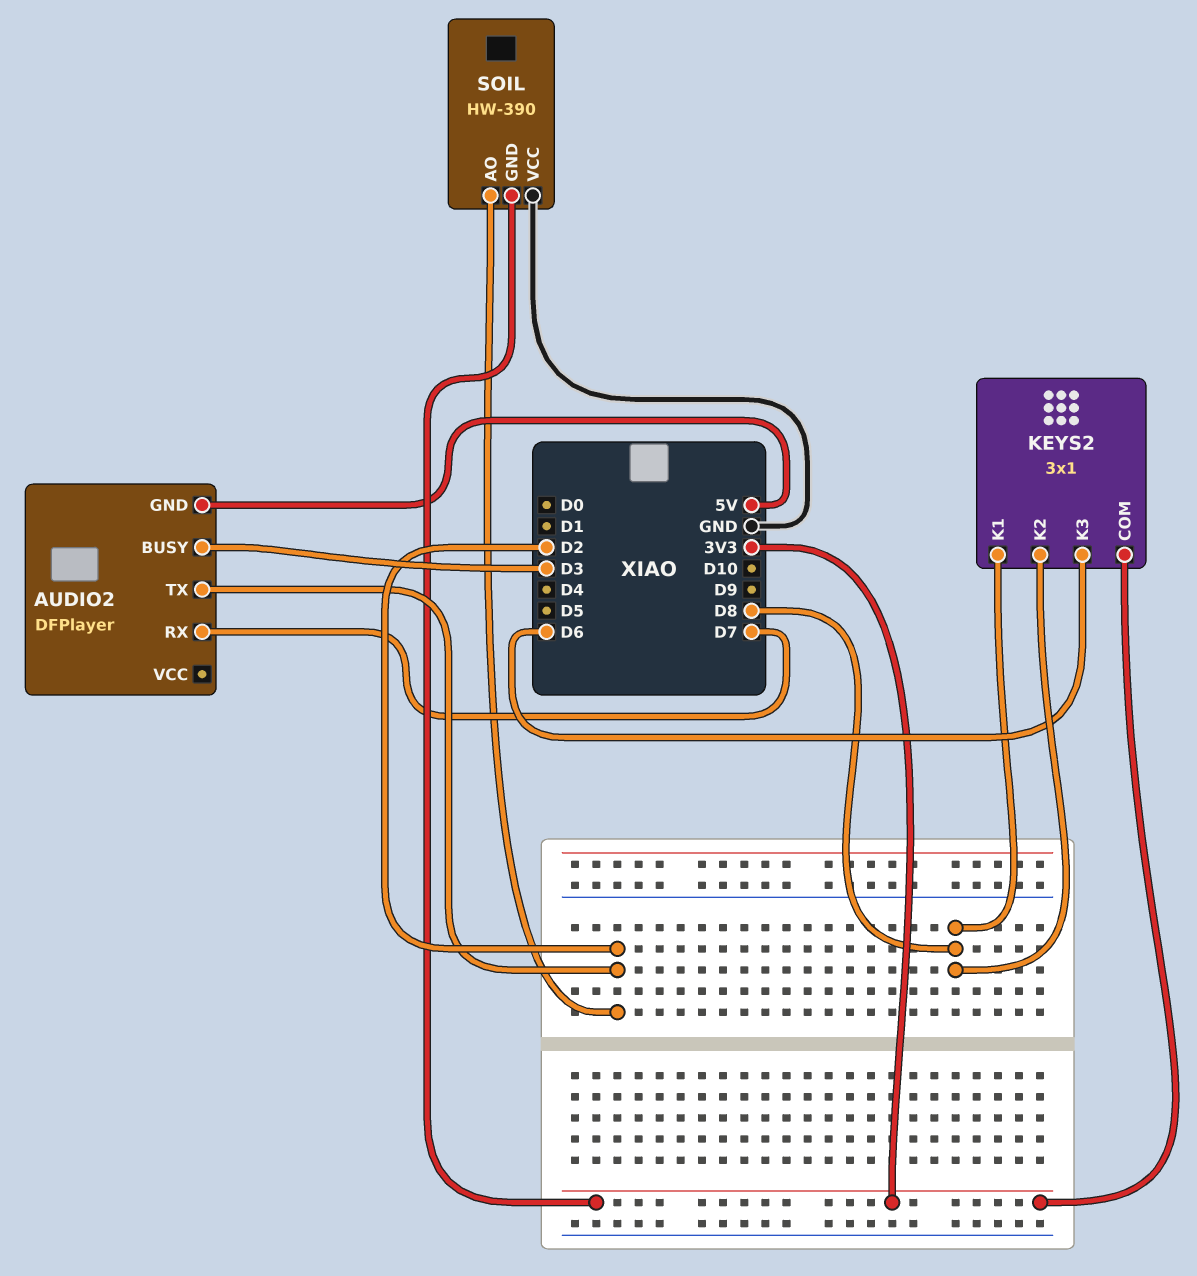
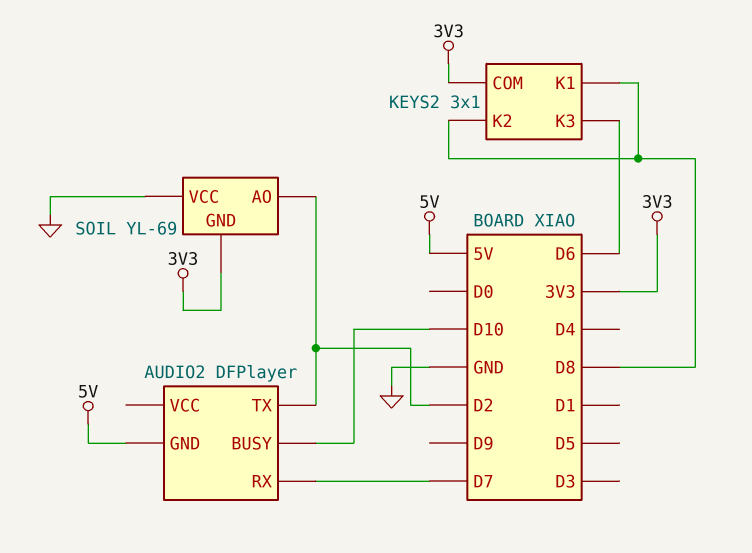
AUDIO2 pin BUSY: D3 -> D10
SOIL: HW-390 -> YL-69

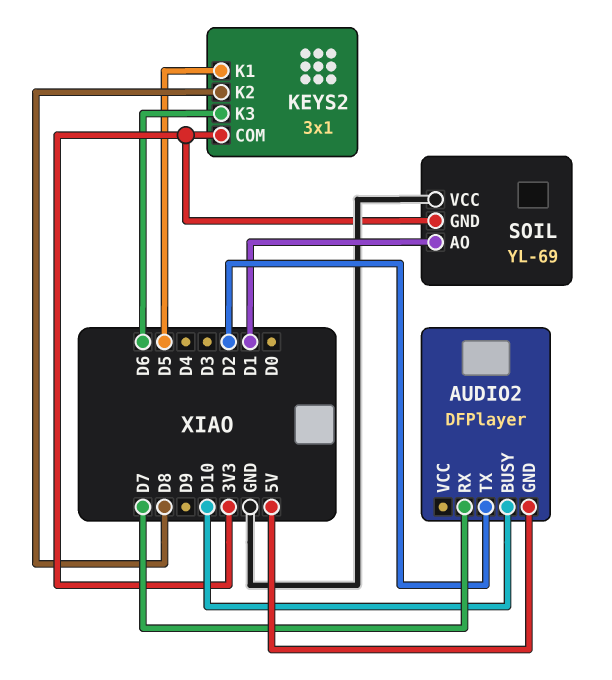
KEYS2 pin K1: D8 -> D5
SOIL pin AO: D2 -> D1

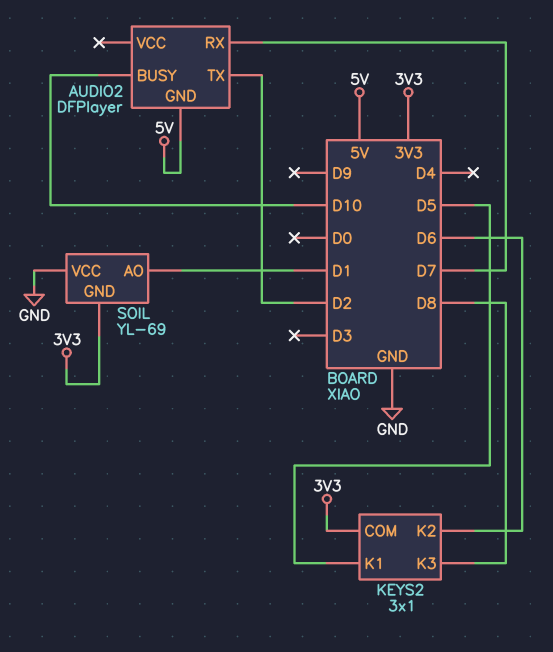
KEYS2 pin K2: D8 -> D6
KEYS2 pin K3: D6 -> D8

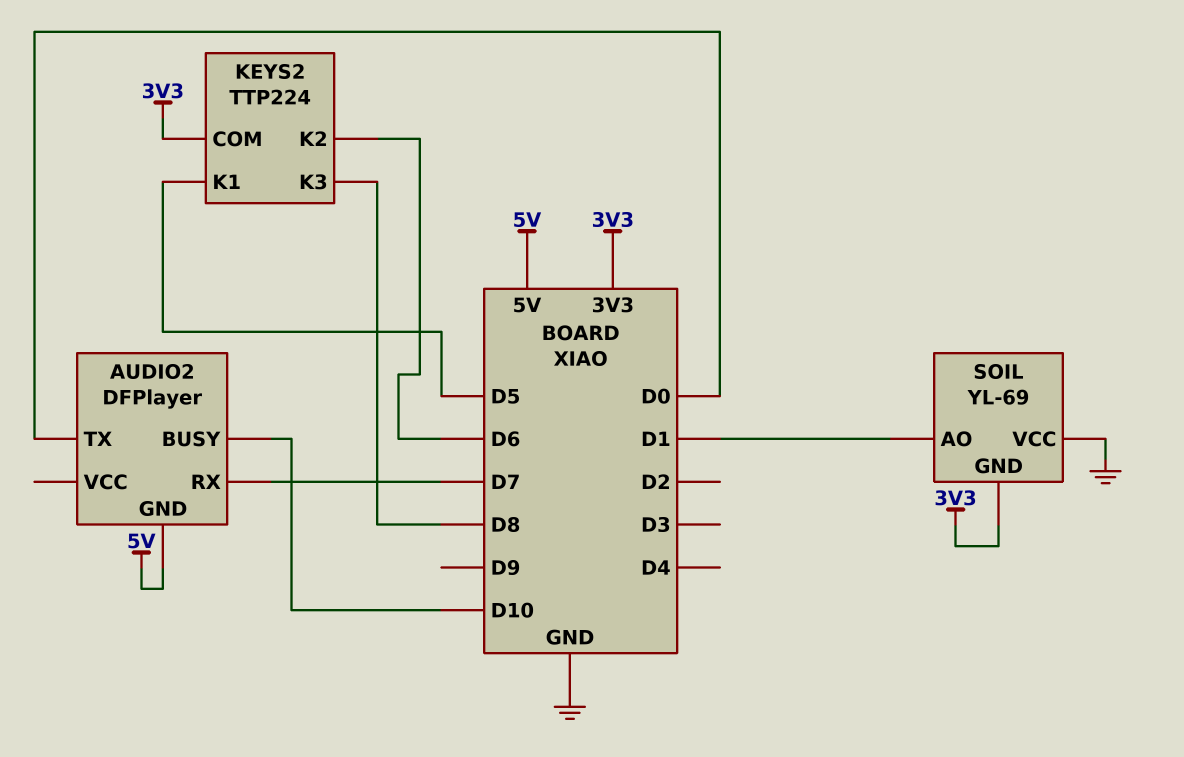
AUDIO2 pin TX: D2 -> D0
KEYS2: 3x1 -> TTP224

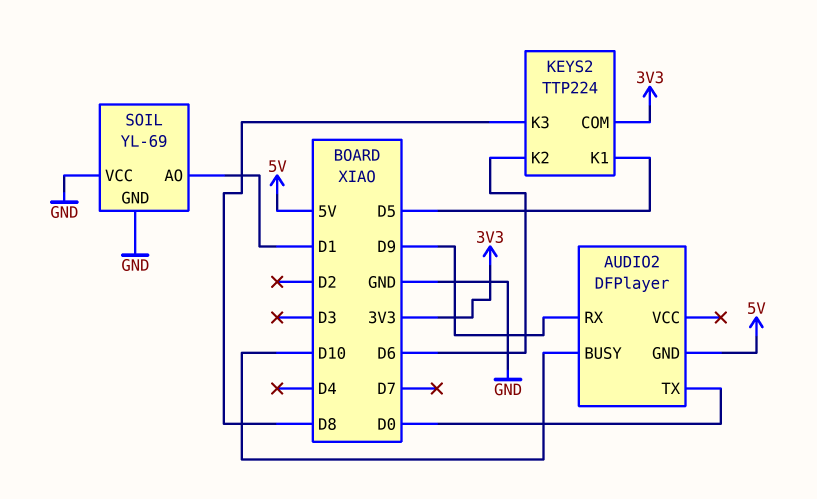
AUDIO2 pin RX: D7 -> D9
SOIL pin GND: 3V3 -> GND

